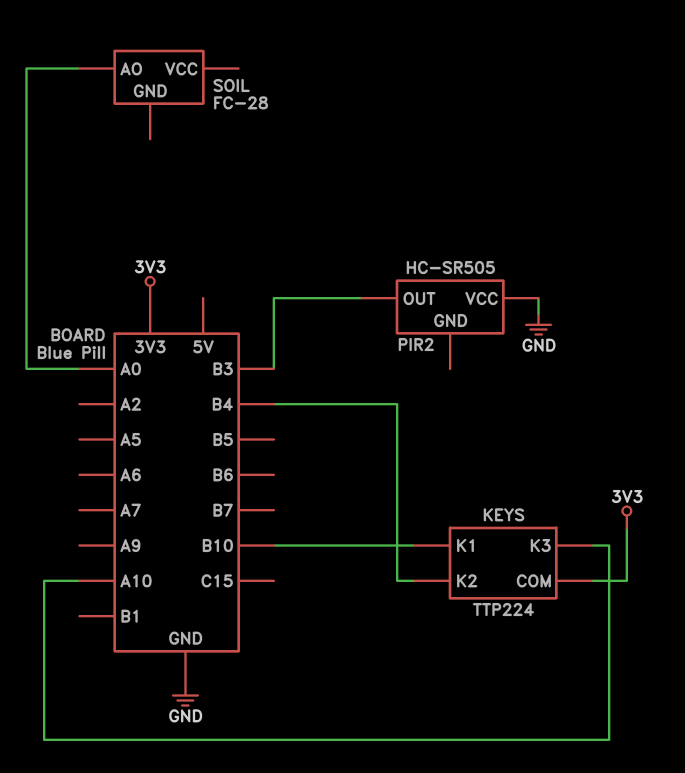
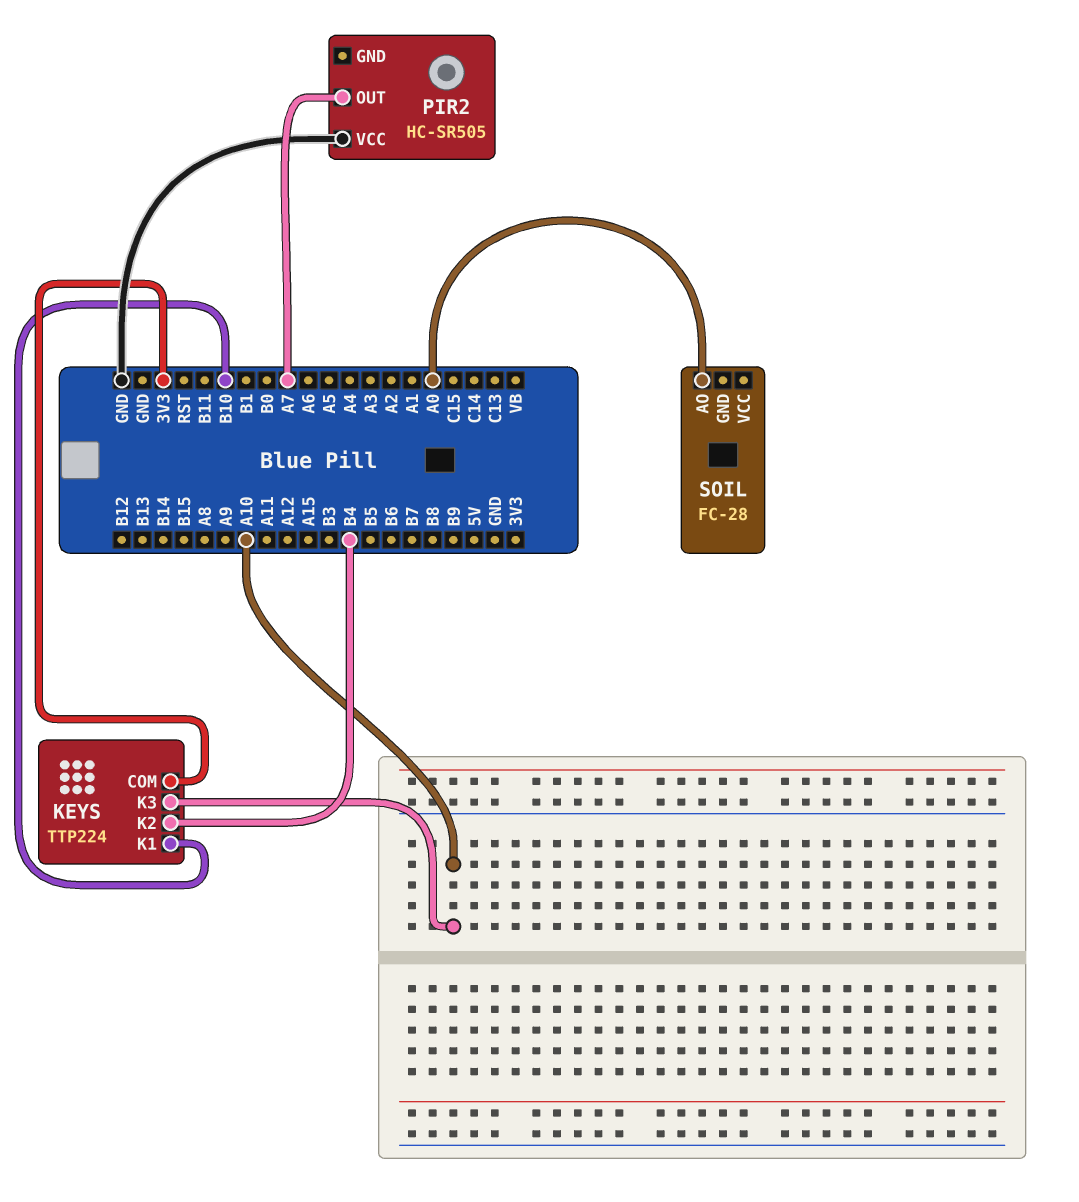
PIR2 pin OUT: B3 -> A7

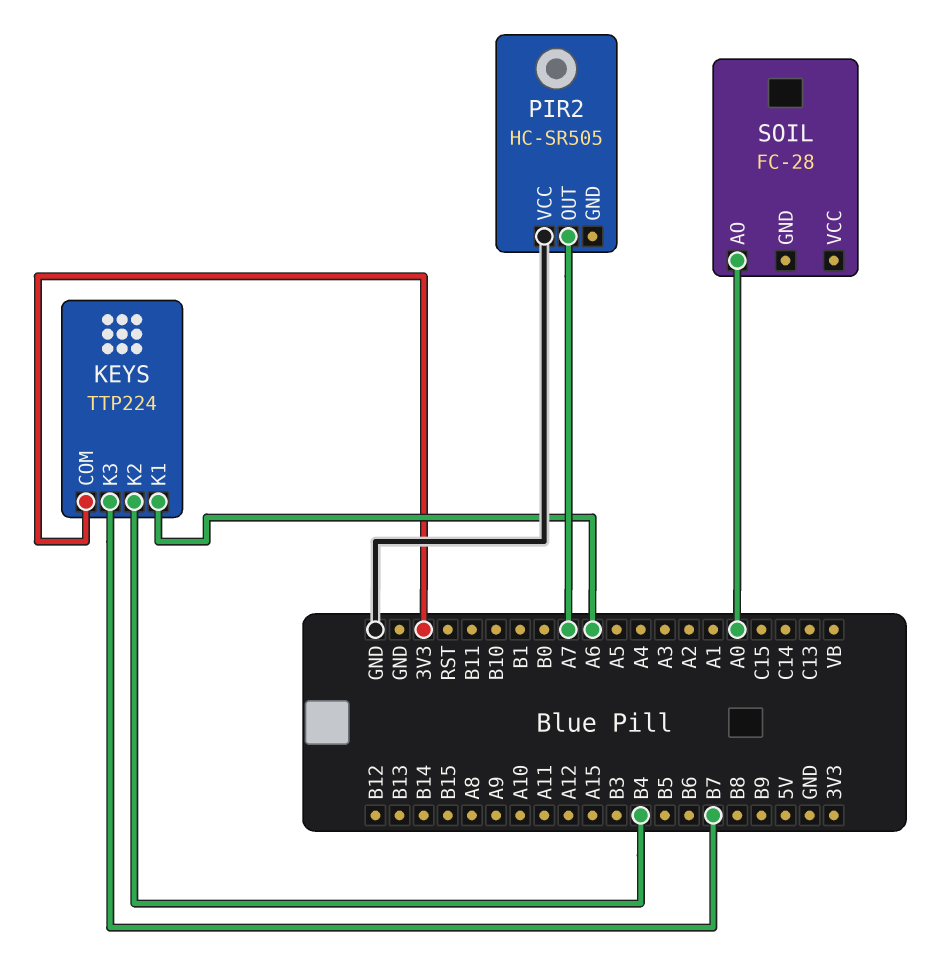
KEYS pin K1: B10 -> A6
KEYS pin K3: A10 -> B7

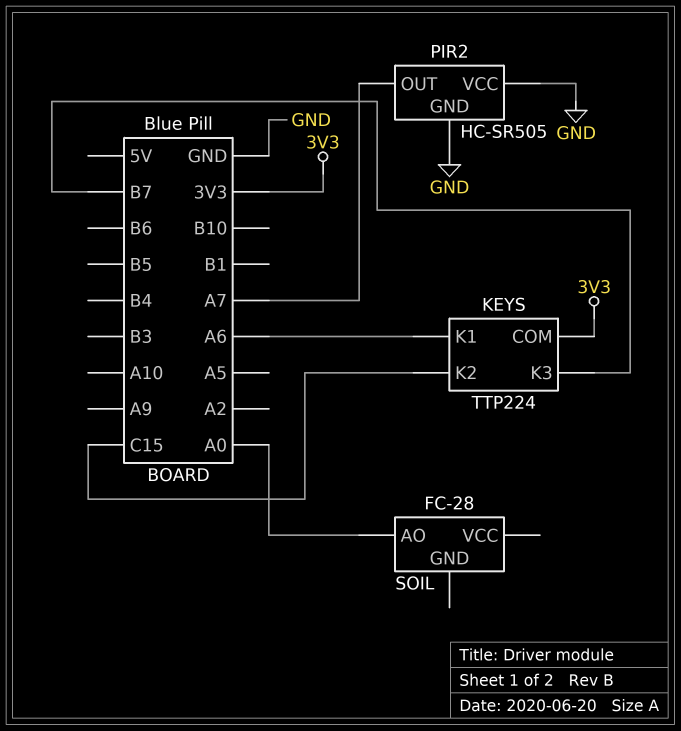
KEYS pin K2: B4 -> C15
PIR2 pin GND: none -> GND

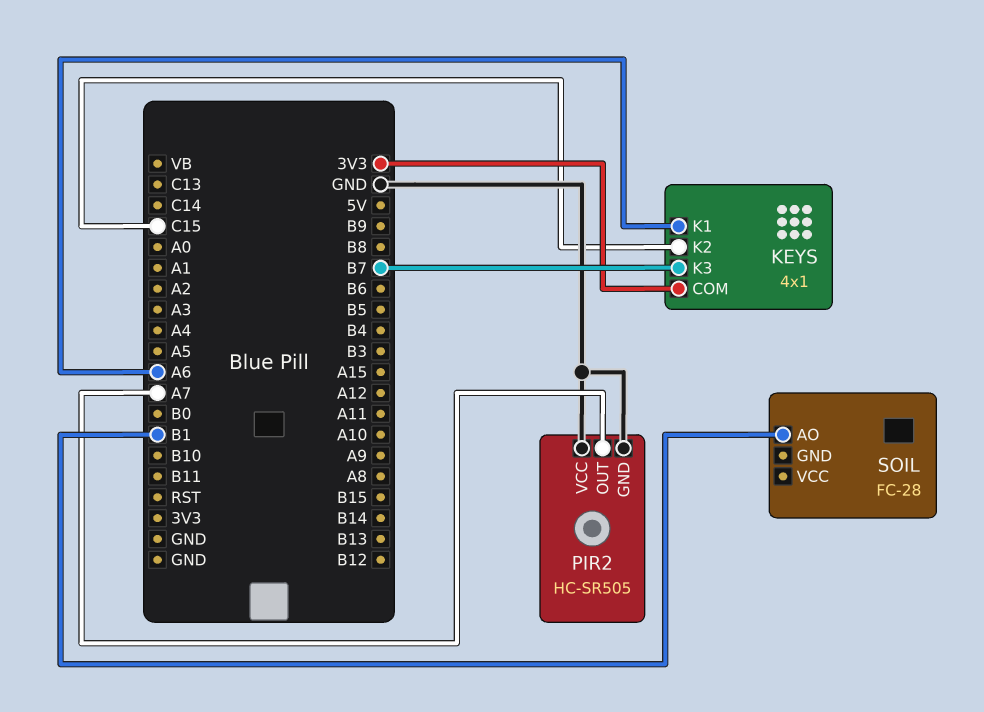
KEYS: TTP224 -> 4x1
SOIL pin AO: A0 -> B1

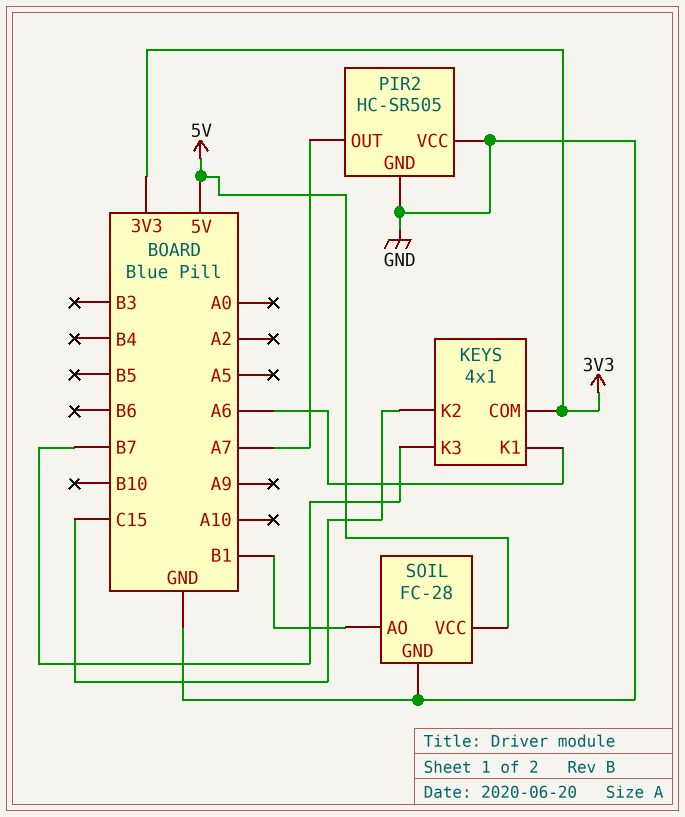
SOIL pin GND: none -> GND
SOIL pin VCC: none -> 5V

